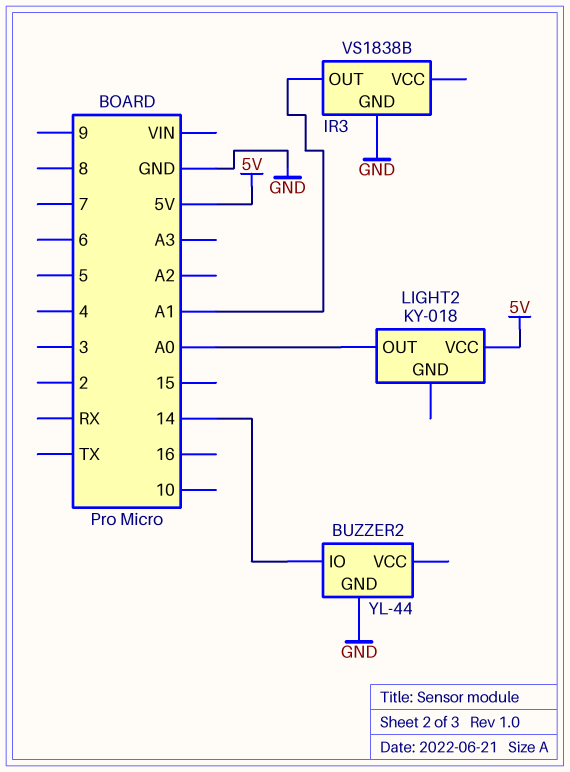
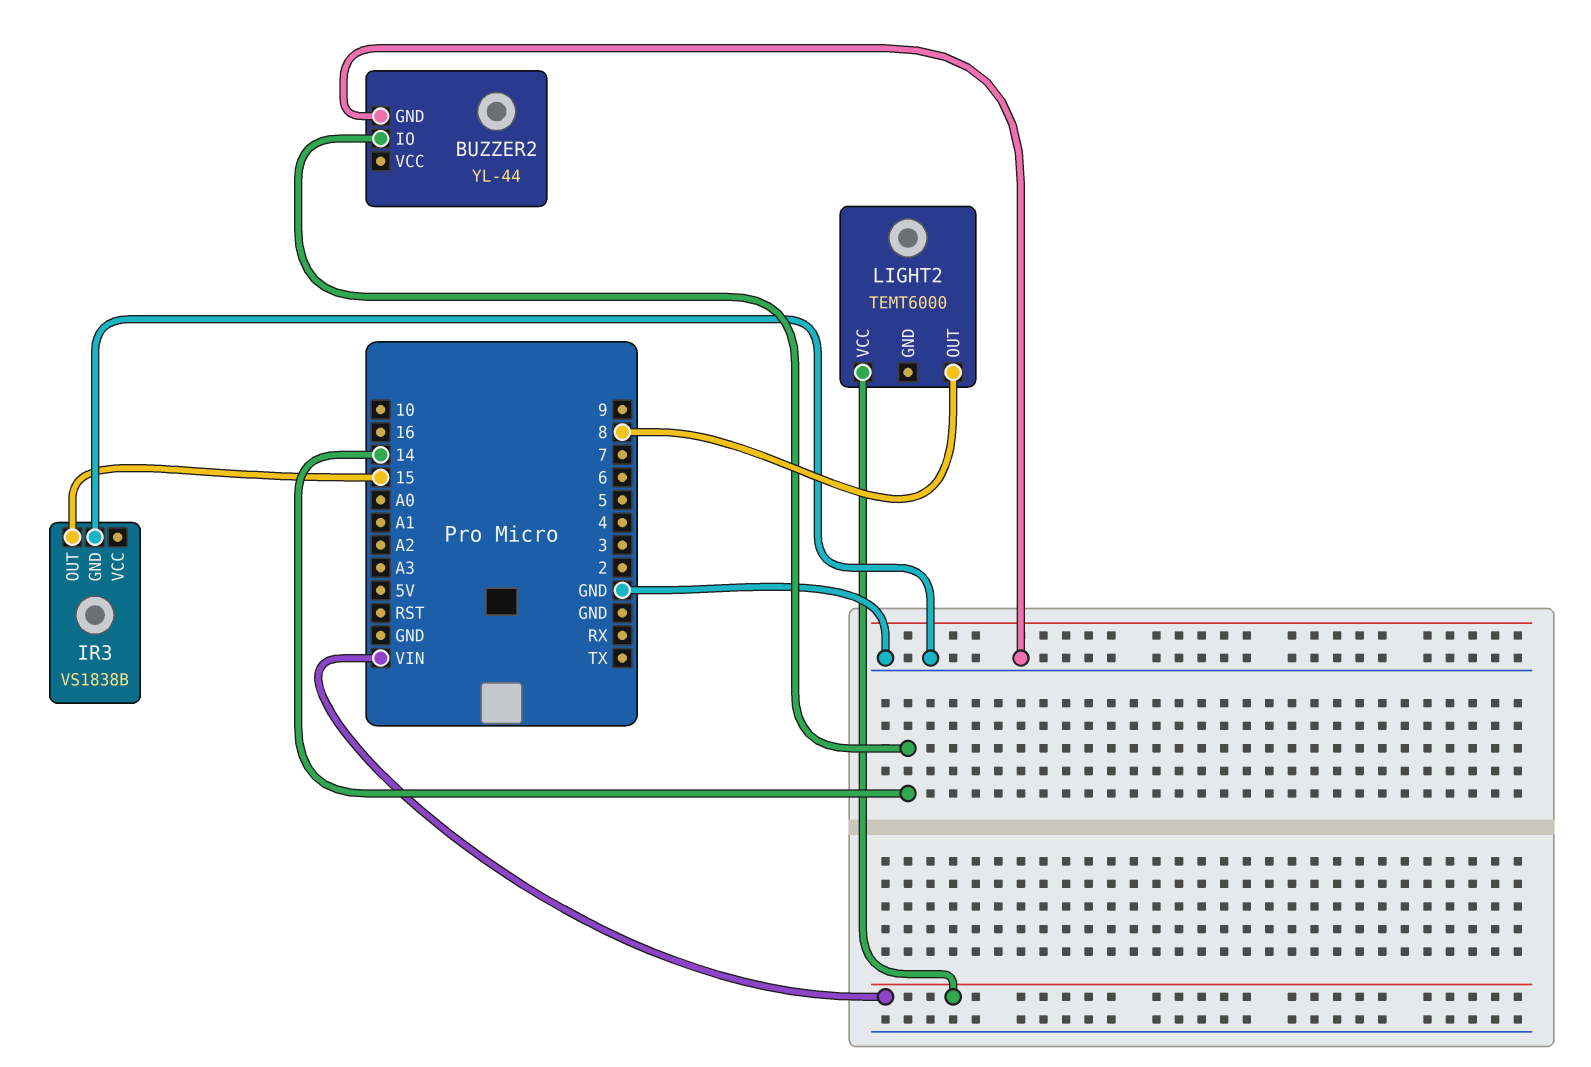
IR3 pin OUT: A1 -> 15
LIGHT2: KY-018 -> TEMT6000
LIGHT2 pin OUT: A0 -> 8
LIGHT2 pin VCC: 5V -> VIN

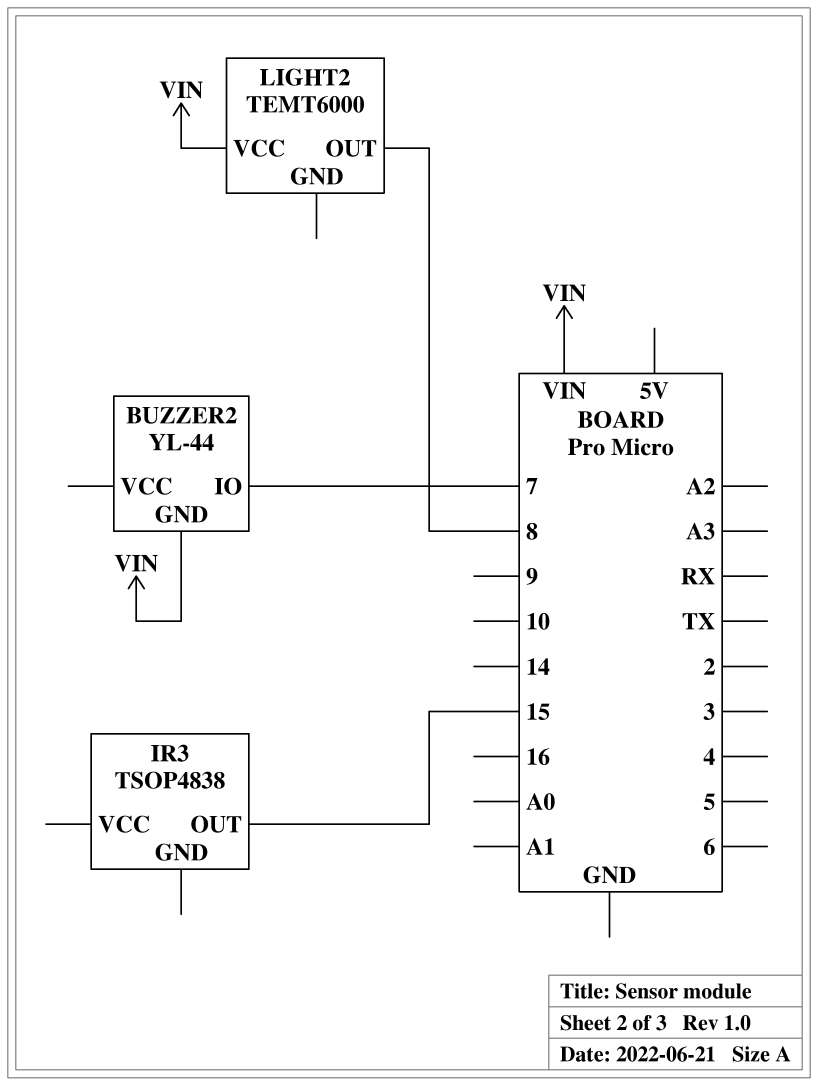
BUZZER2 pin GND: GND -> VIN
BUZZER2 pin IO: 14 -> 7
IR3: VS1838B -> TSOP4838
IR3 pin GND: GND -> none

